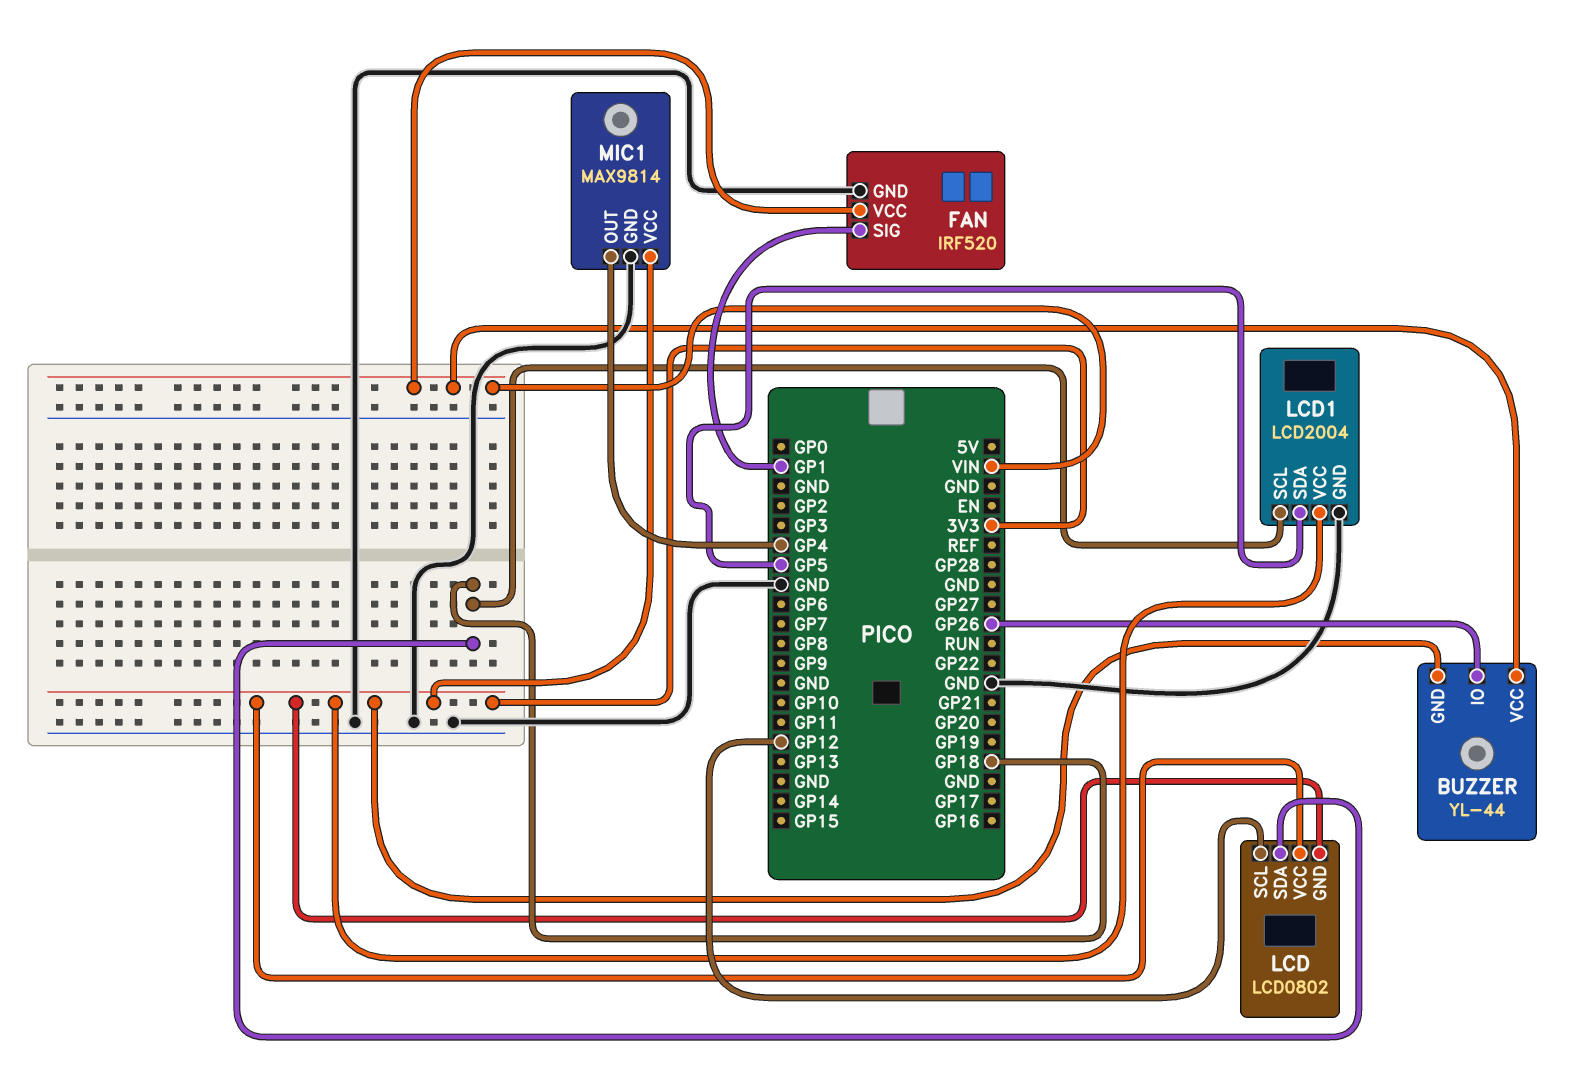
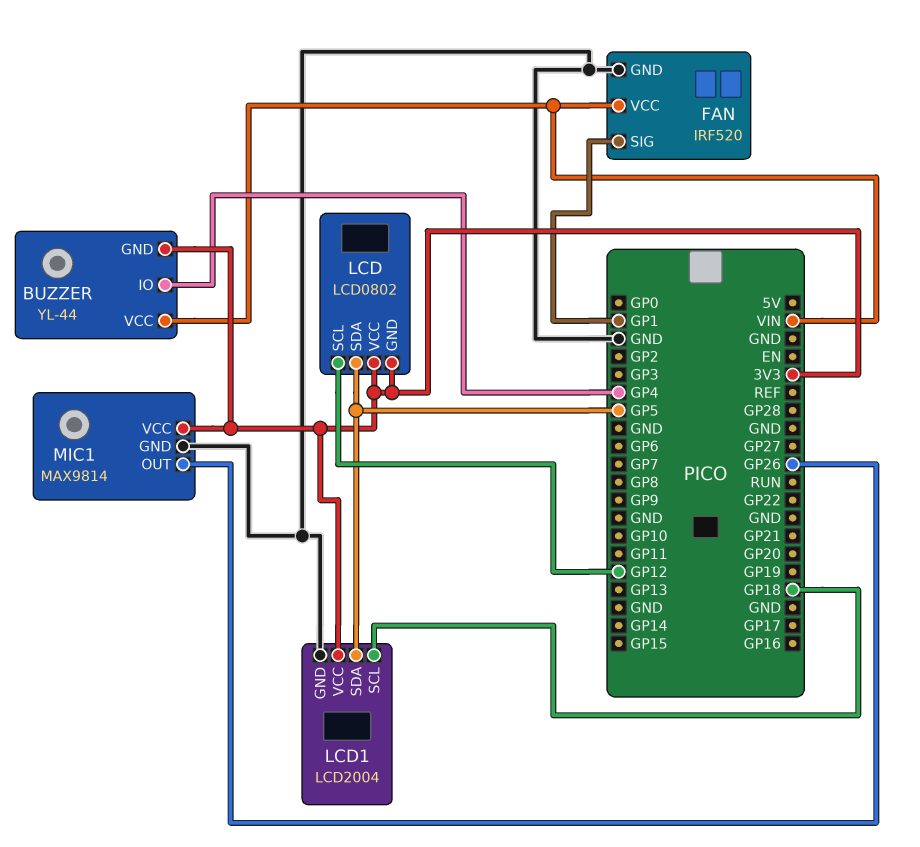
BUZZER pin IO: GP26 -> GP4
LCD pin SDA: GP18 -> GP5
MIC1 pin OUT: GP4 -> GP26

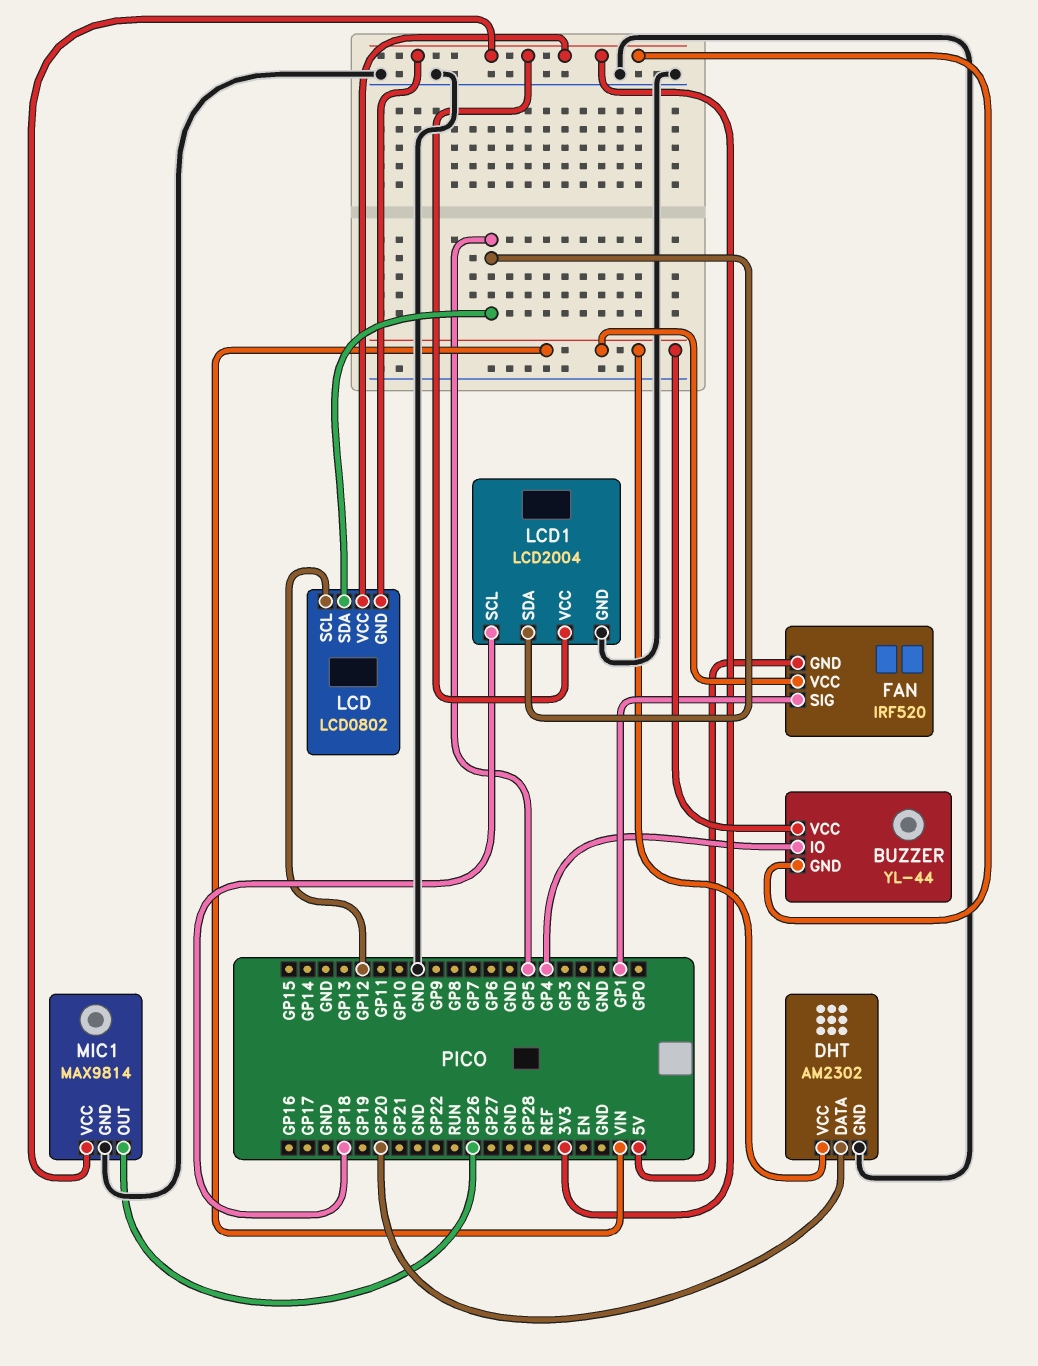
DHT: none -> AM2302
DHT pin DATA: none -> GP20
DHT pin GND: none -> GND
DHT pin VCC: none -> VIN
FAN pin GND: GND -> 5V

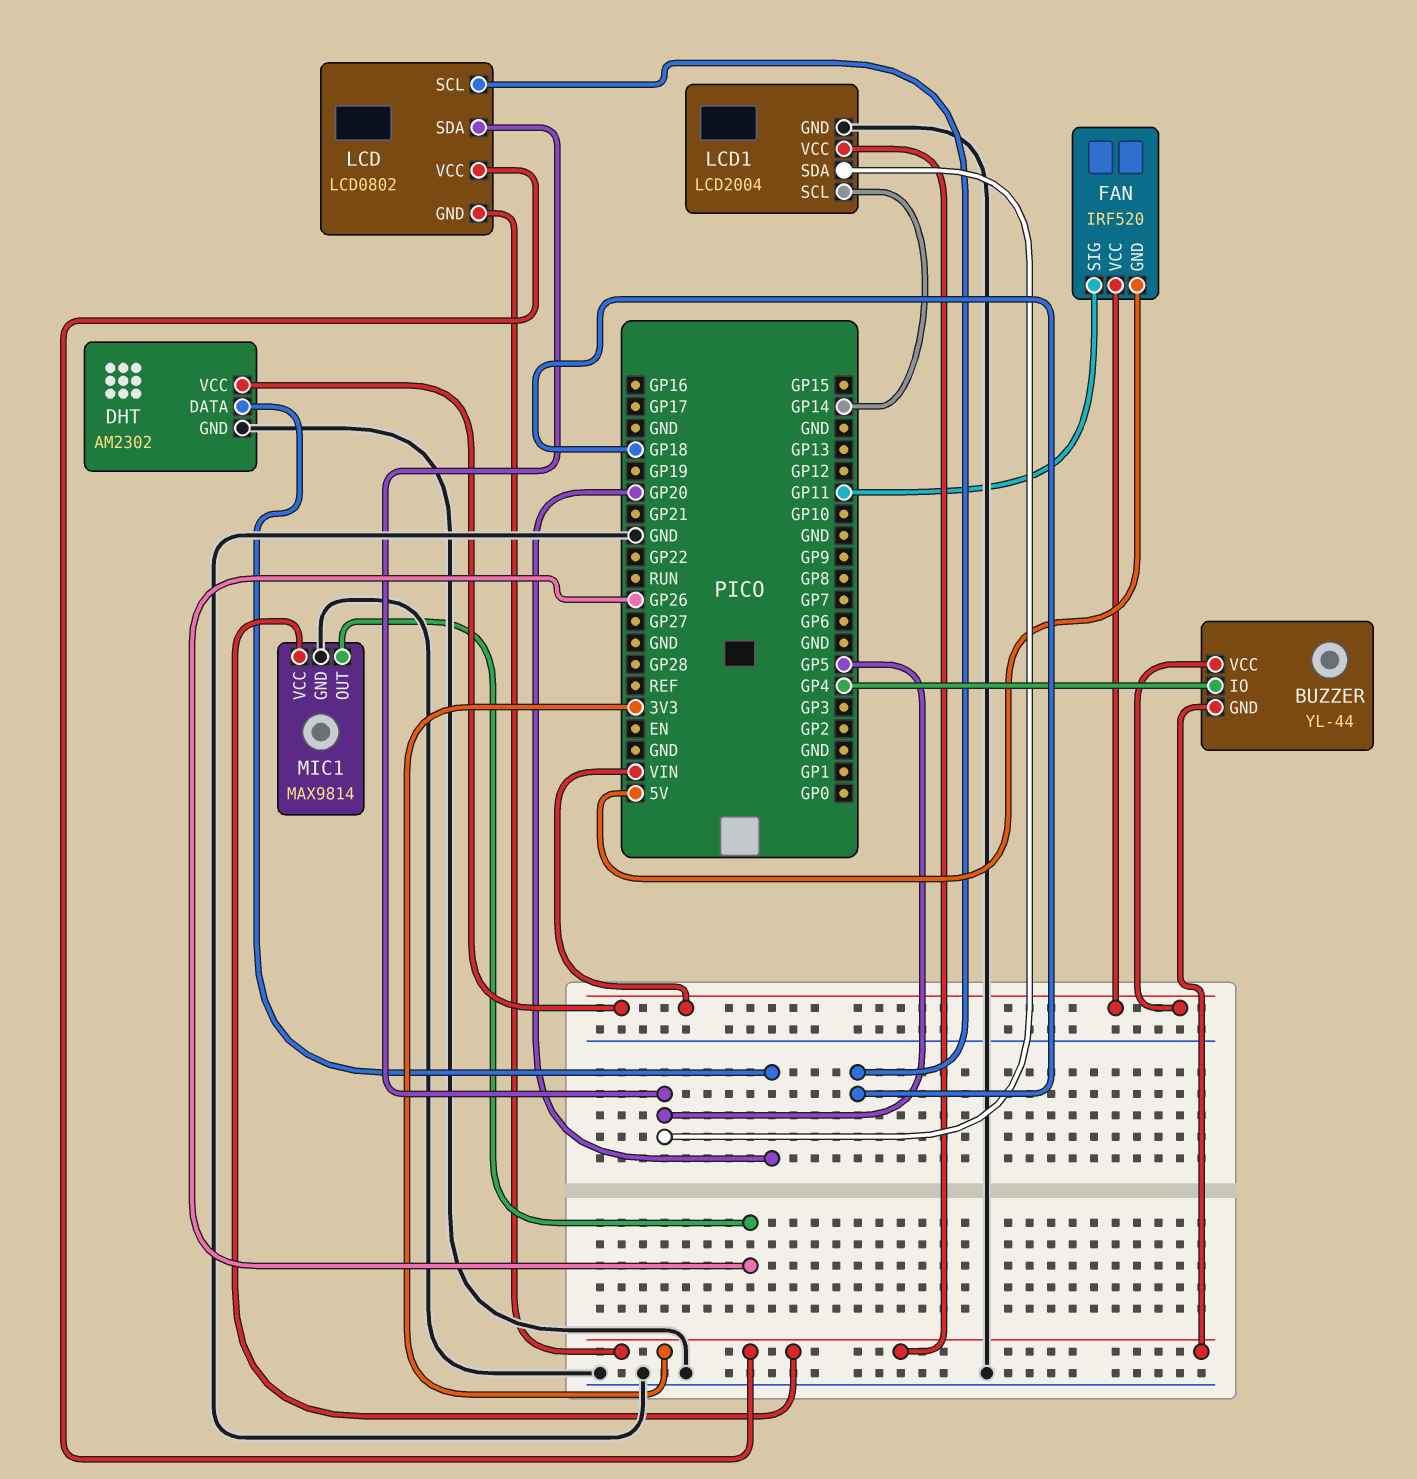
FAN pin SIG: GP1 -> GP11
LCD pin SCL: GP12 -> GP18
LCD1 pin SCL: GP18 -> GP14

